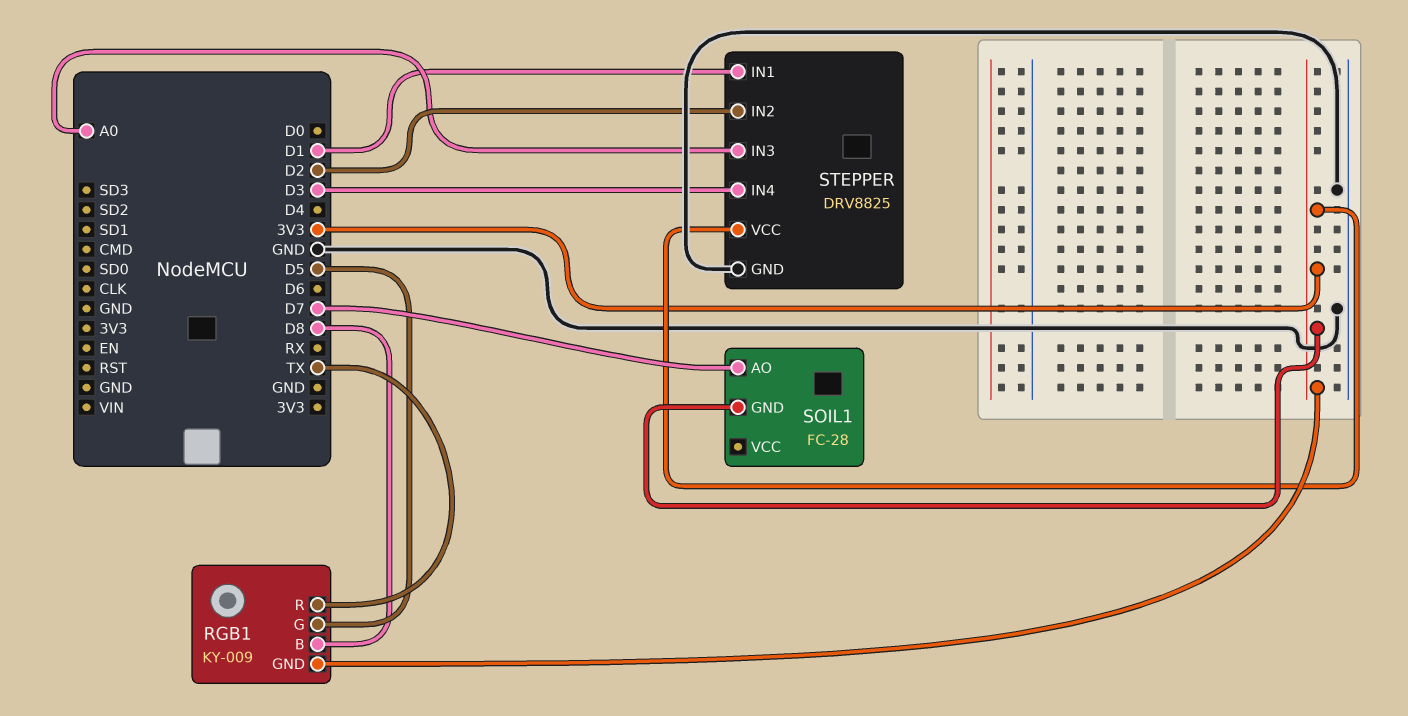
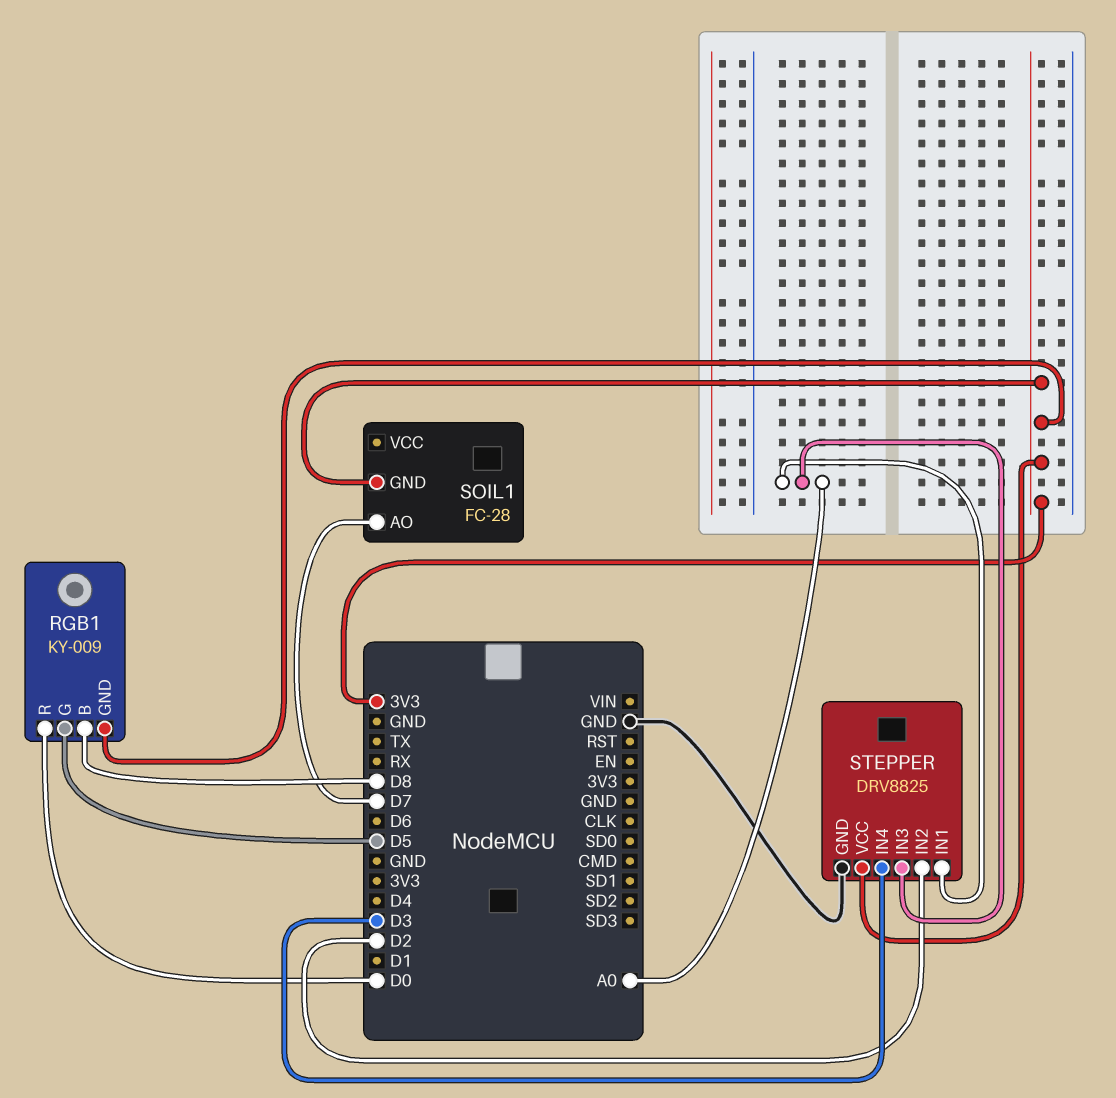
RGB1 pin R: TX -> D0
STEPPER pin IN1: D1 -> A0

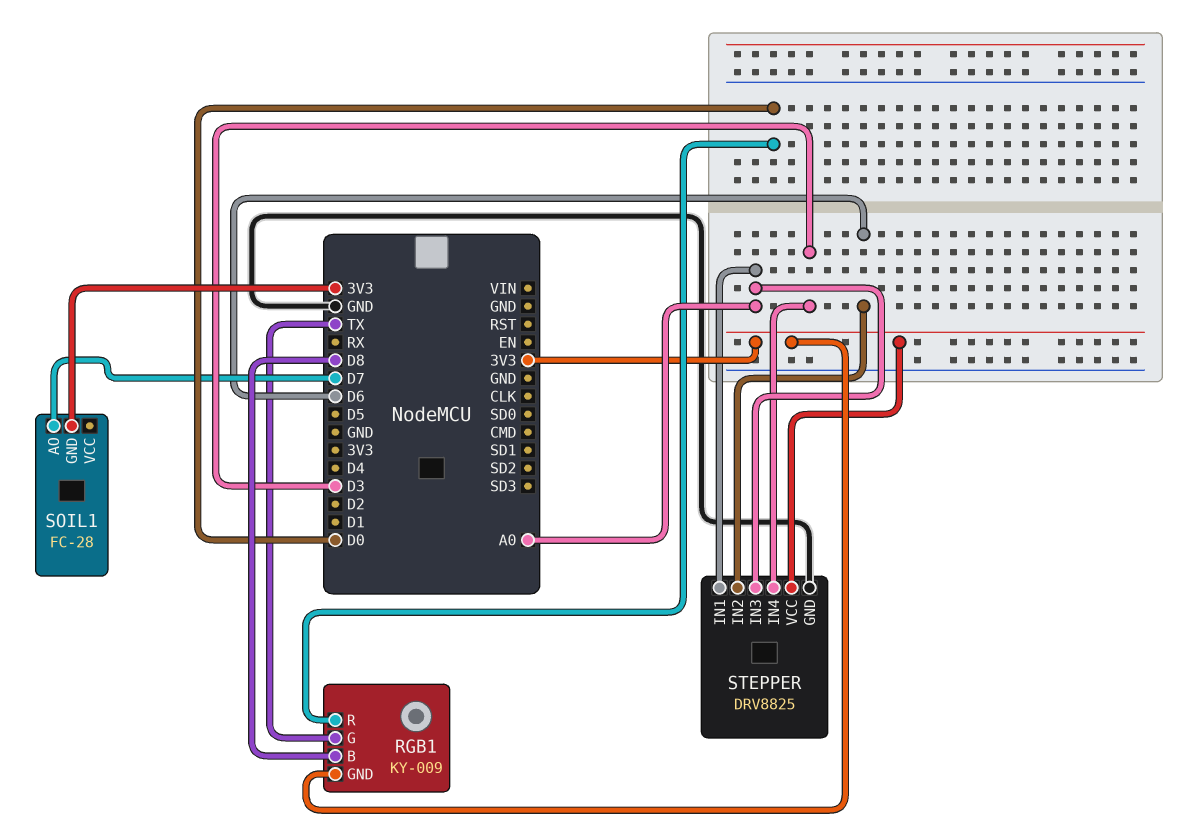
RGB1 pin G: D5 -> TX
STEPPER pin IN2: D2 -> D6

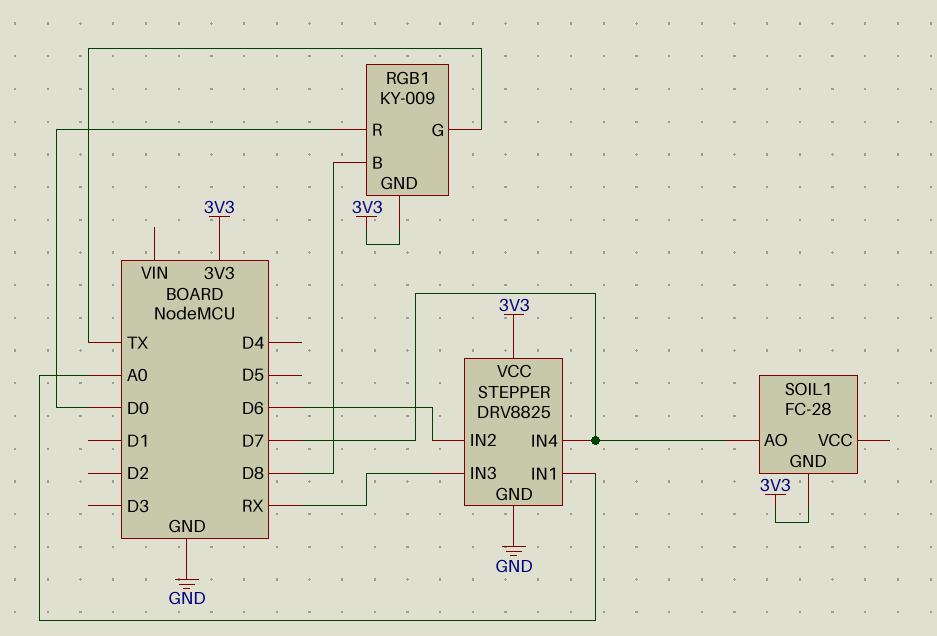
STEPPER pin IN3: A0 -> RX
STEPPER pin IN4: D3 -> D7

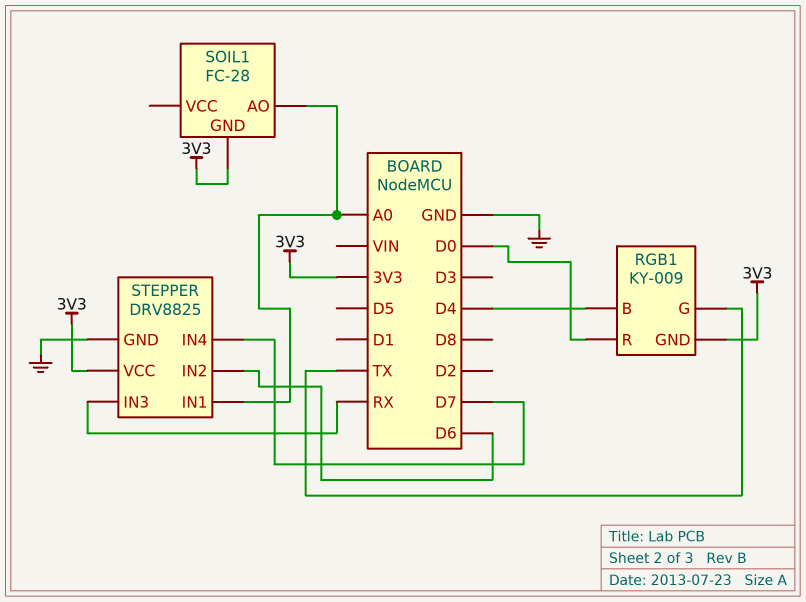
RGB1 pin B: D8 -> D4
SOIL1 pin AO: D7 -> A0

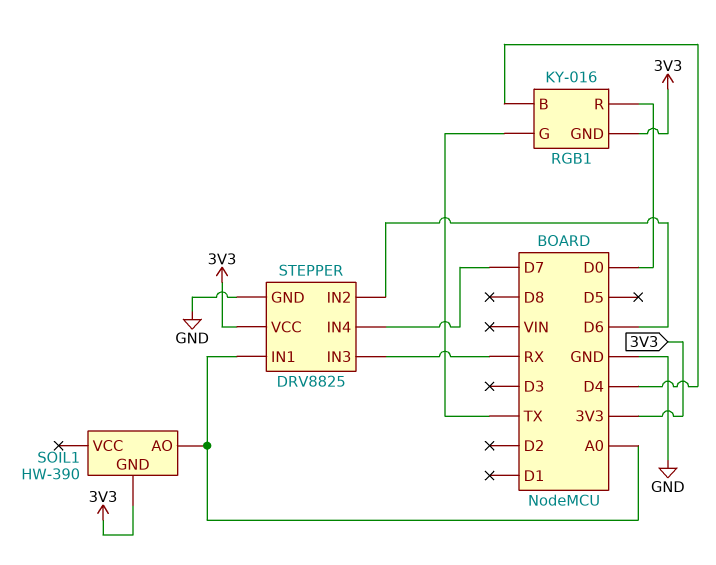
RGB1: KY-009 -> KY-016
SOIL1: FC-28 -> HW-390

